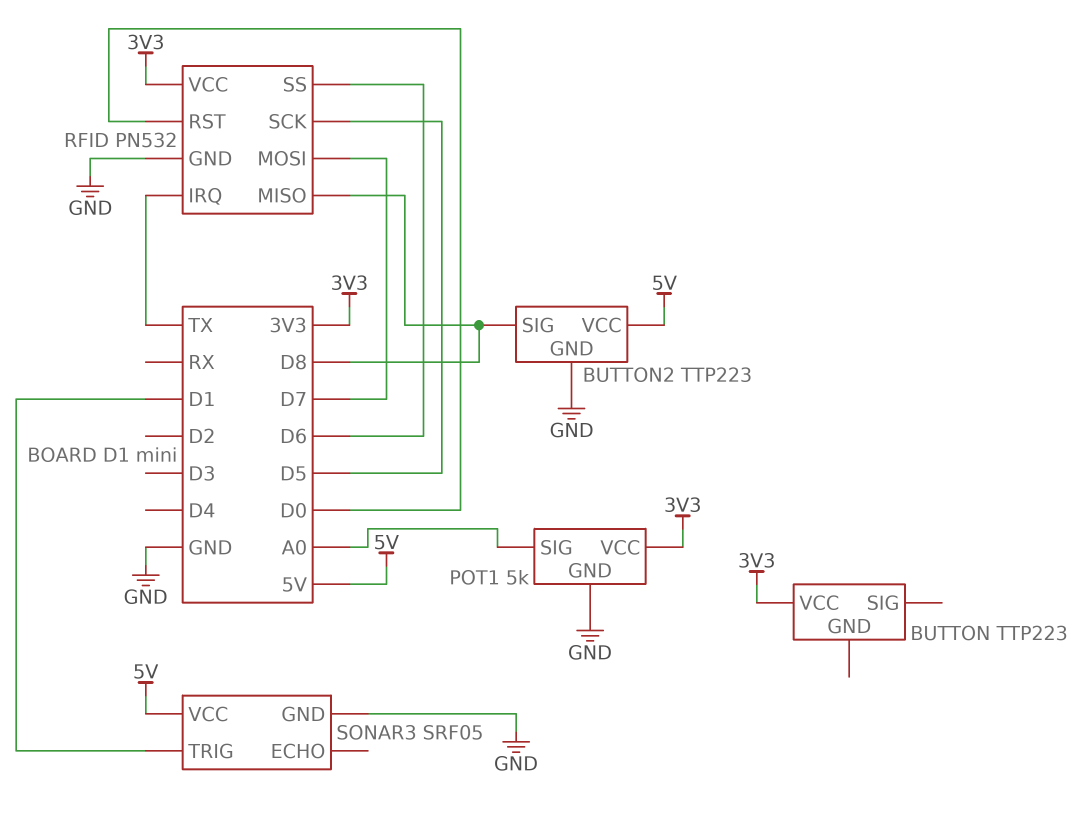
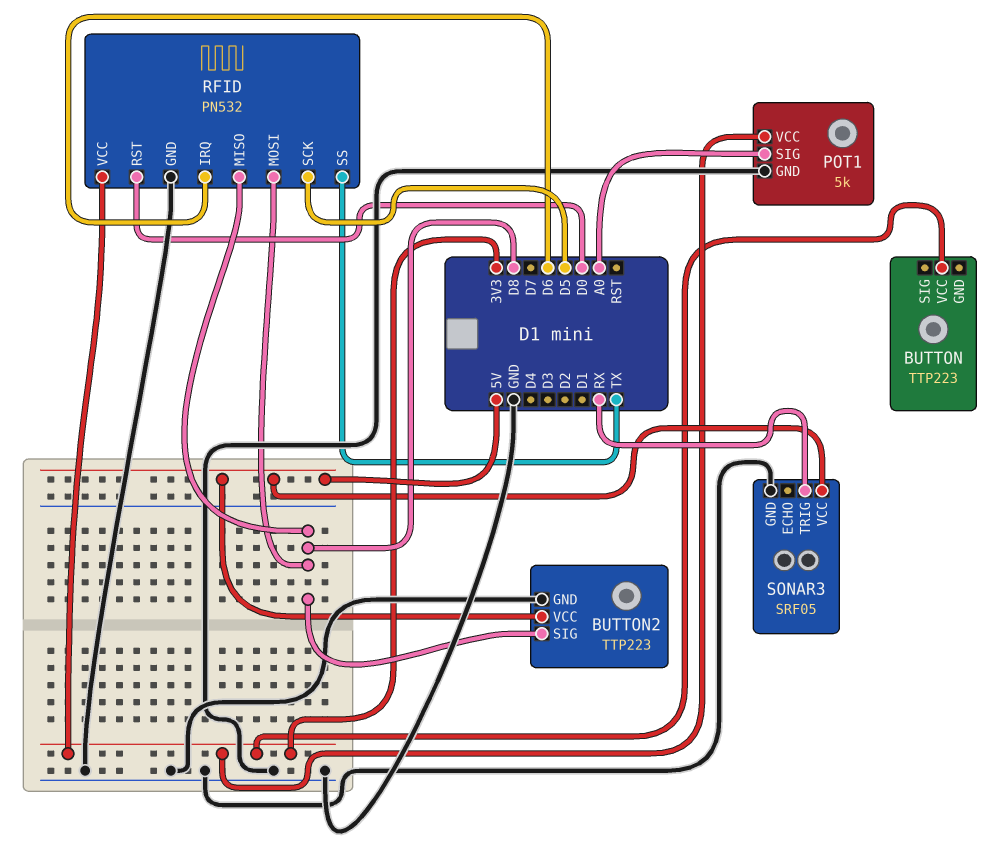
RFID pin IRQ: TX -> D6
RFID pin MOSI: D7 -> D8
RFID pin SS: D6 -> TX
SONAR3 pin TRIG: D1 -> RX

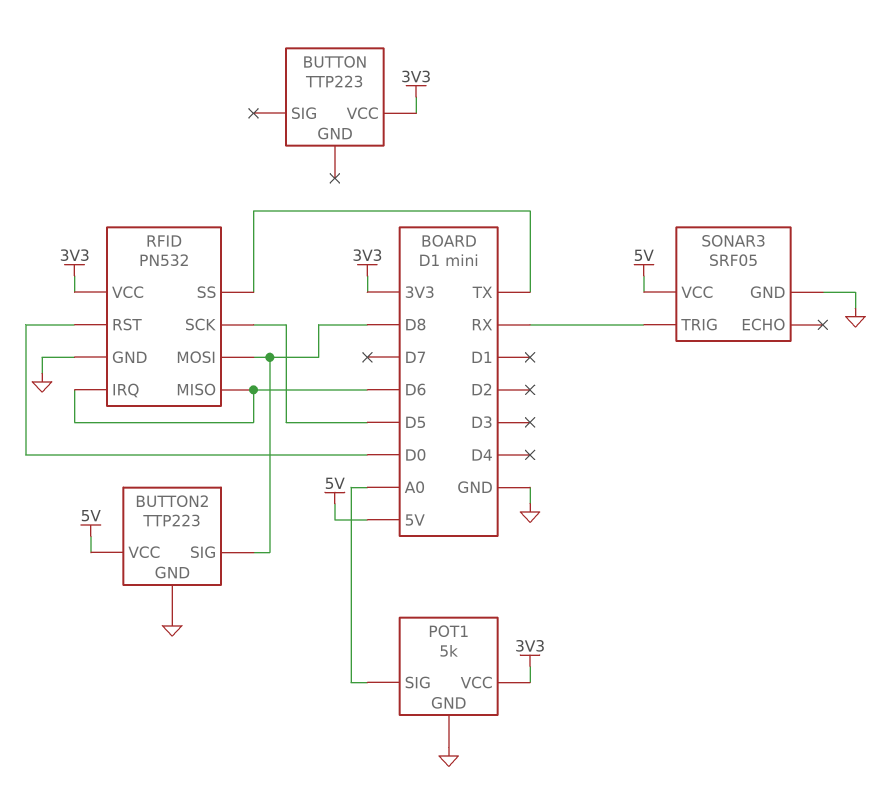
RFID pin MISO: D8 -> D6

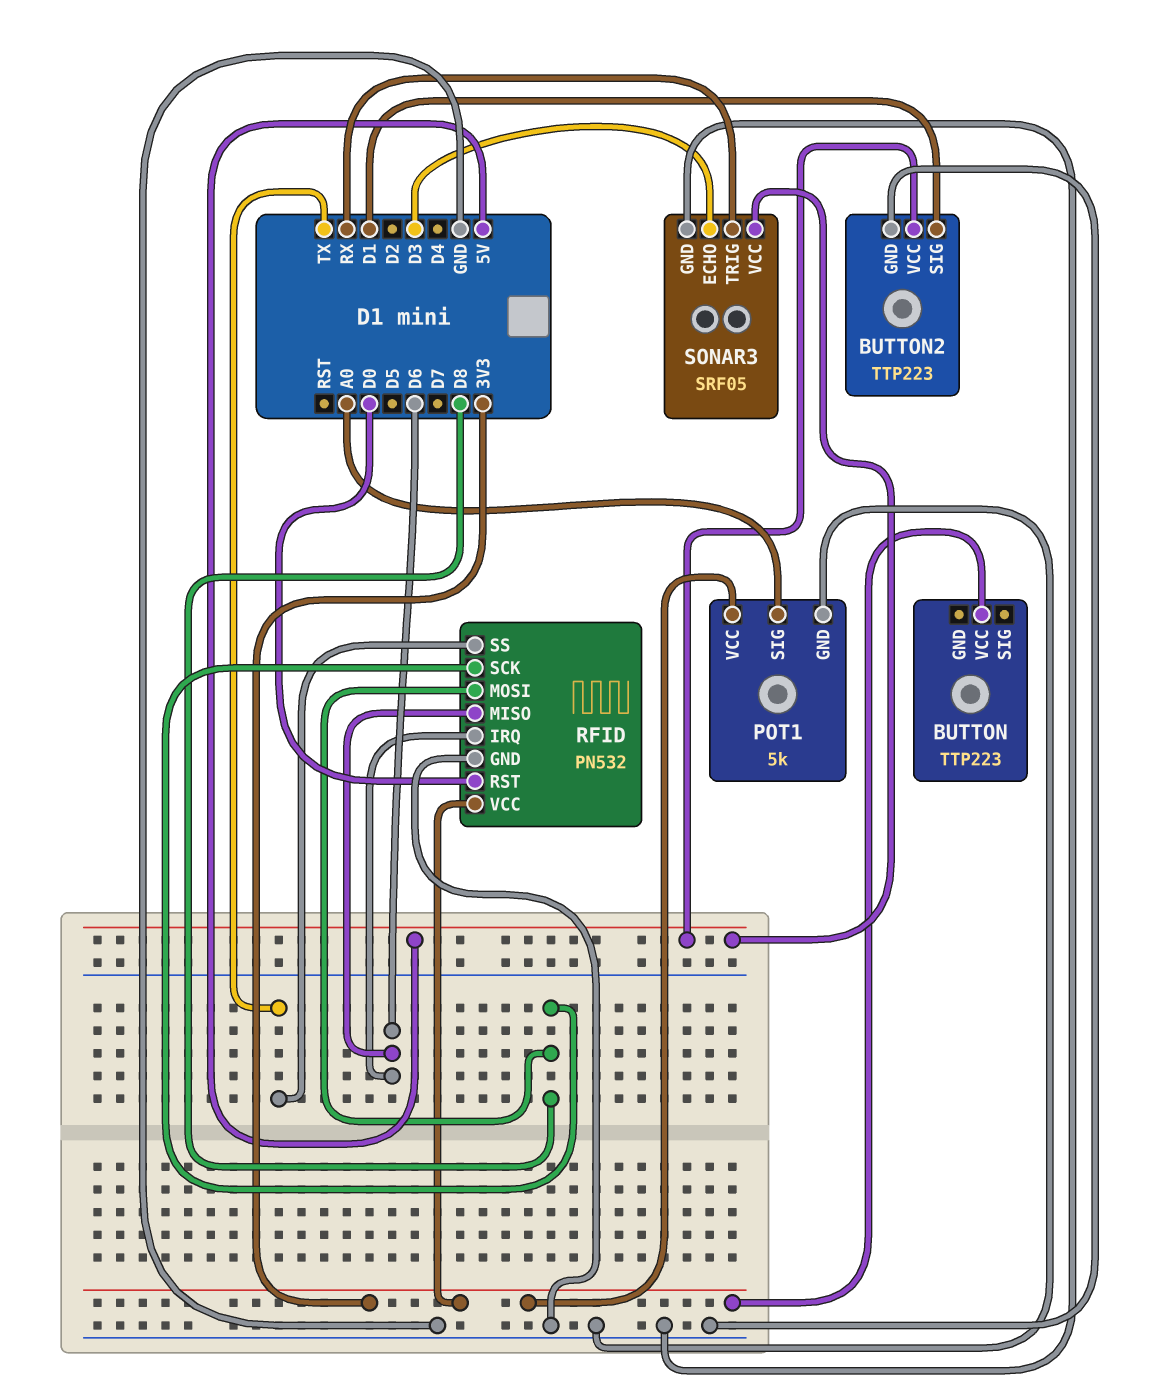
BUTTON2 pin SIG: D8 -> D1
RFID pin SCK: D5 -> D8
SONAR3 pin ECHO: none -> D3

